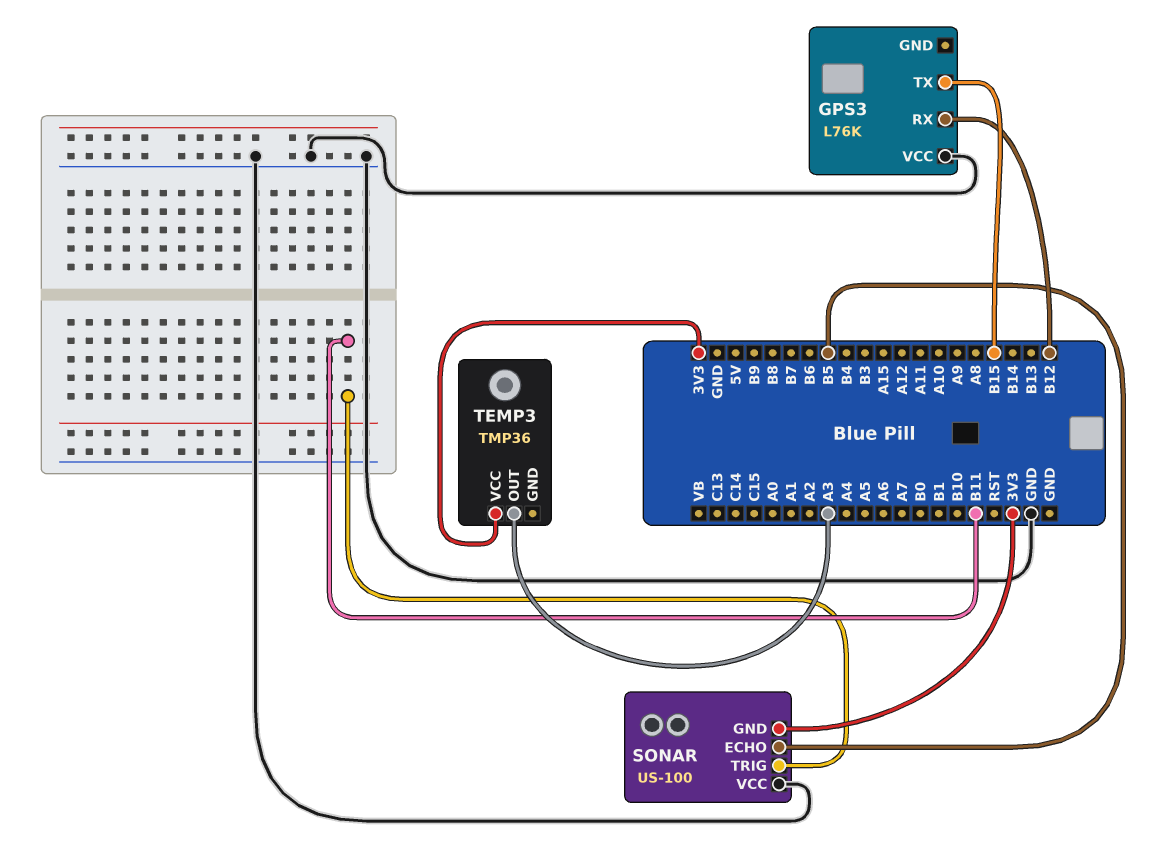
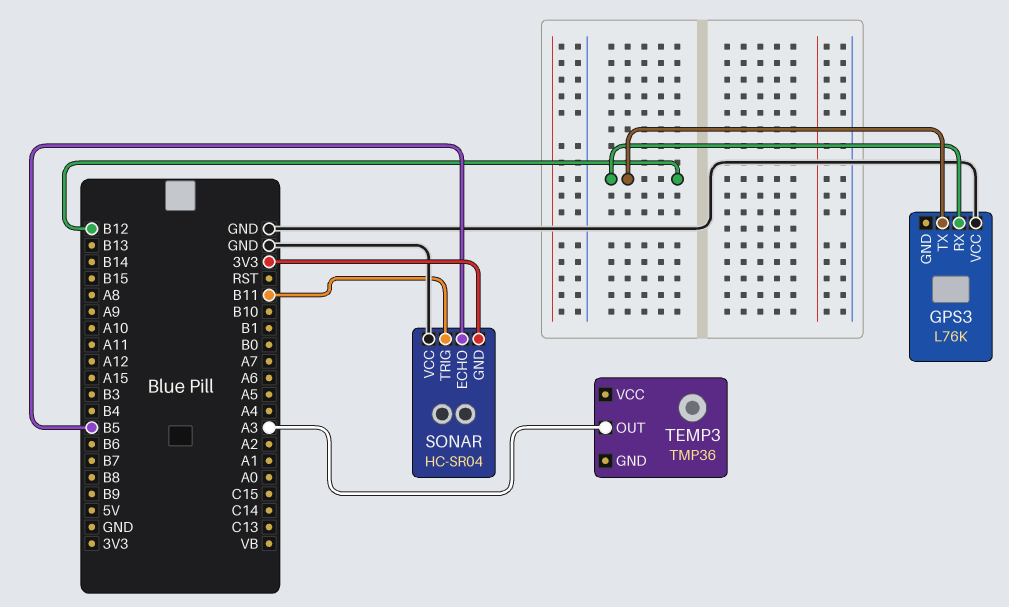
GPS3 pin TX: B15 -> B12
SONAR: US-100 -> HC-SR04
TEMP3 pin VCC: 3V3 -> none

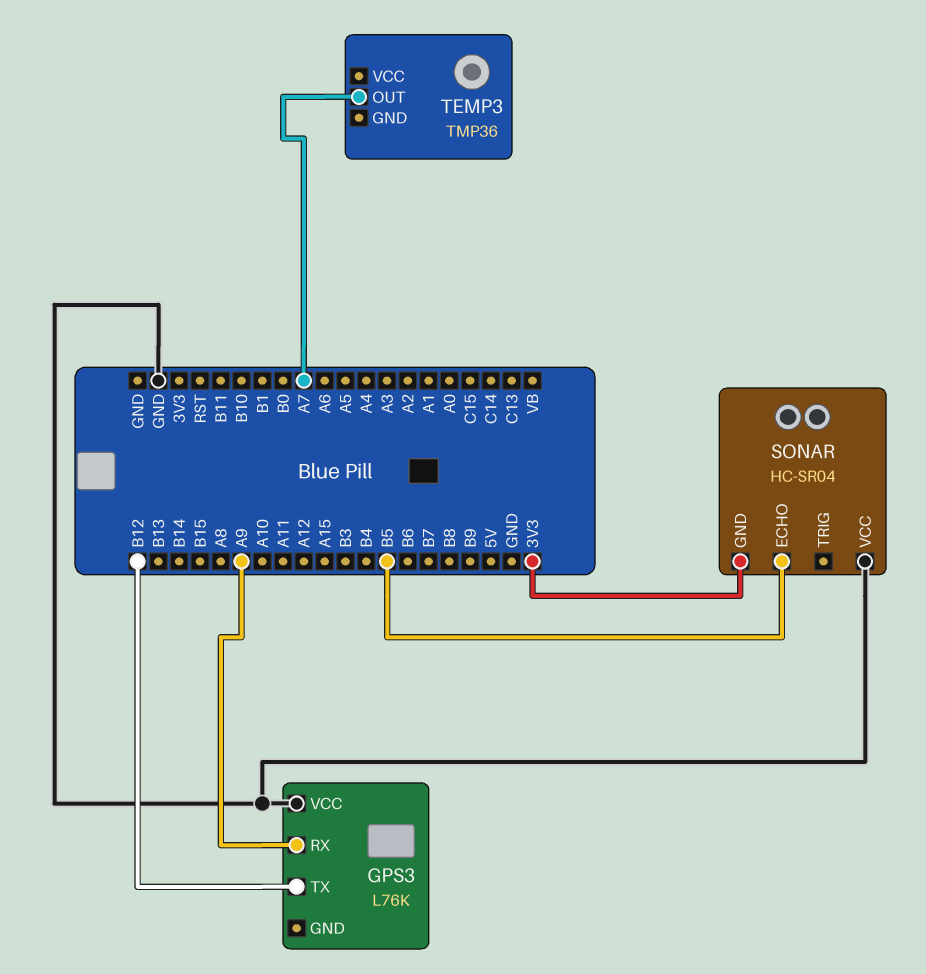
GPS3 pin RX: B12 -> A9
SONAR pin TRIG: B11 -> none
TEMP3 pin OUT: A3 -> A7

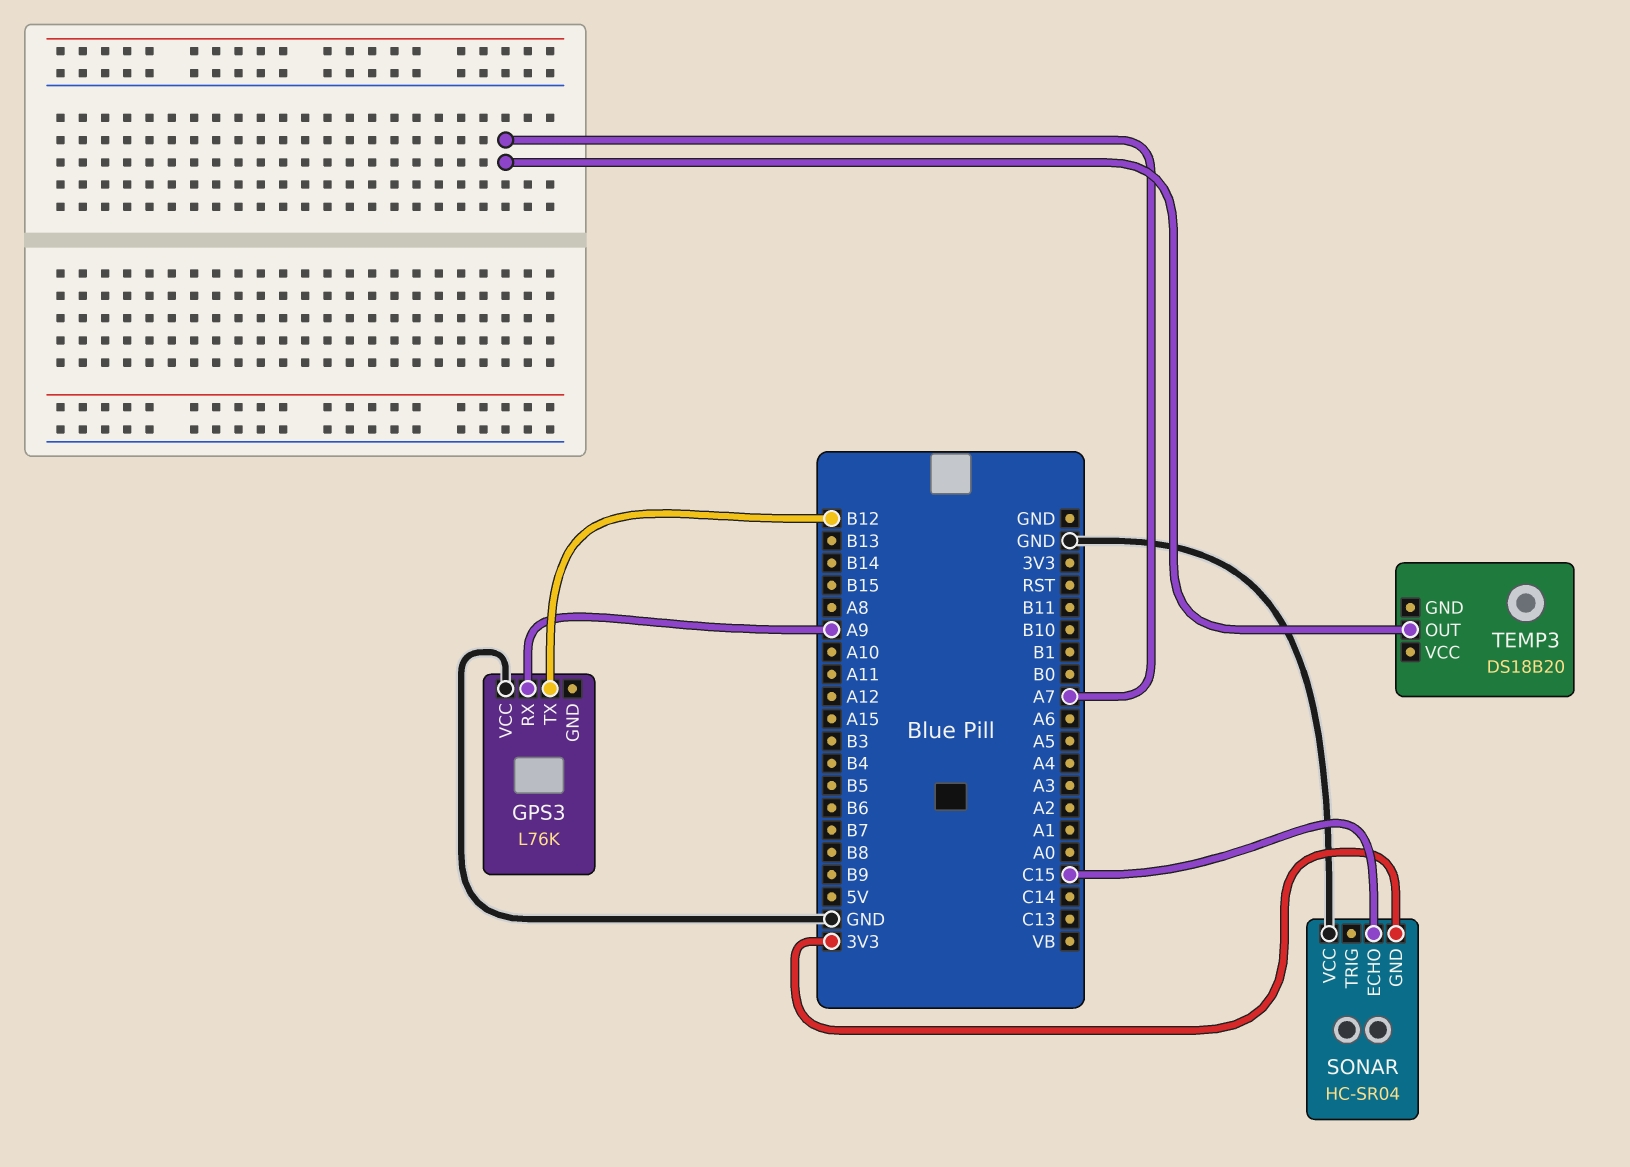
SONAR pin ECHO: B5 -> C15
TEMP3: TMP36 -> DS18B20

